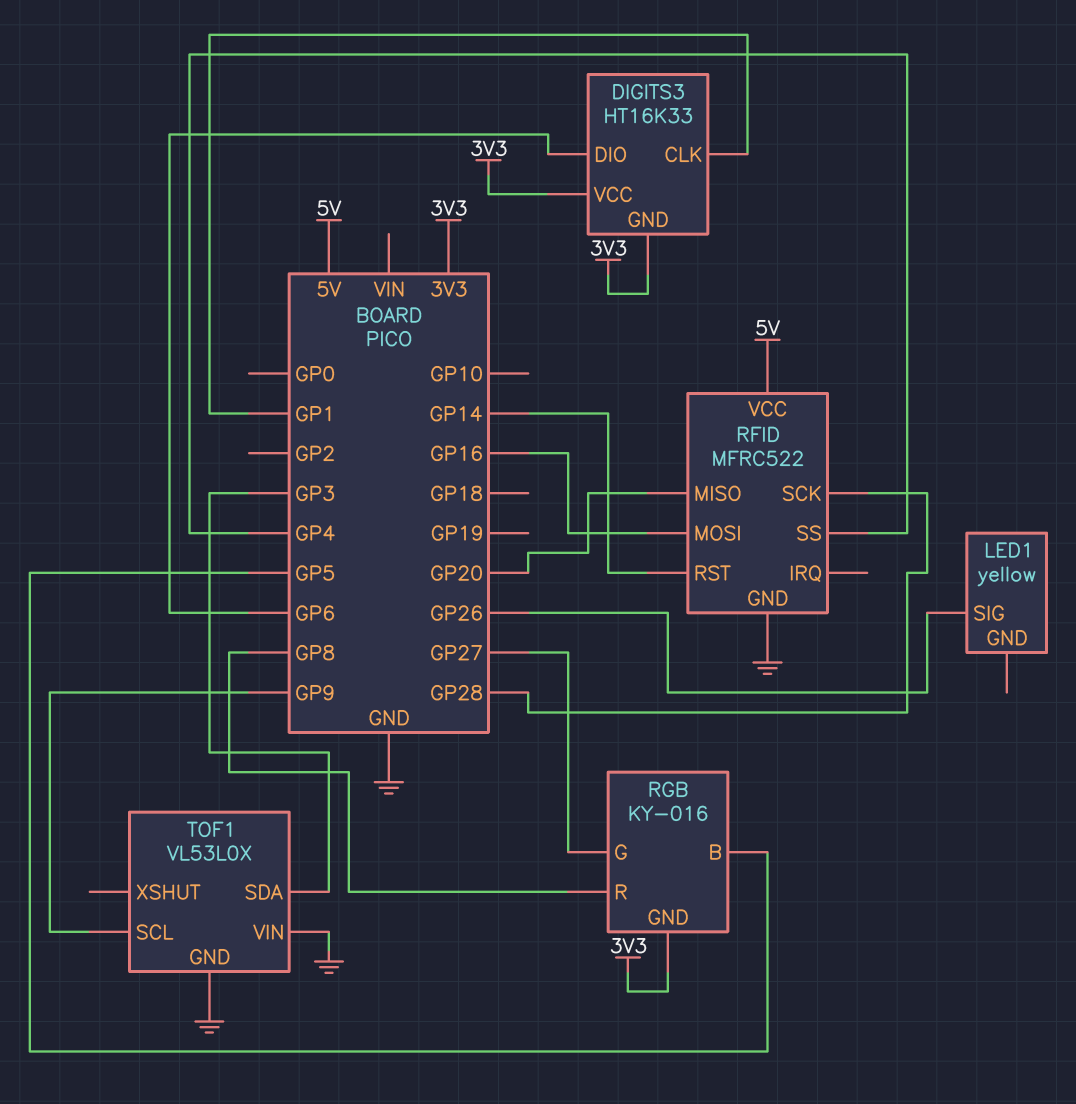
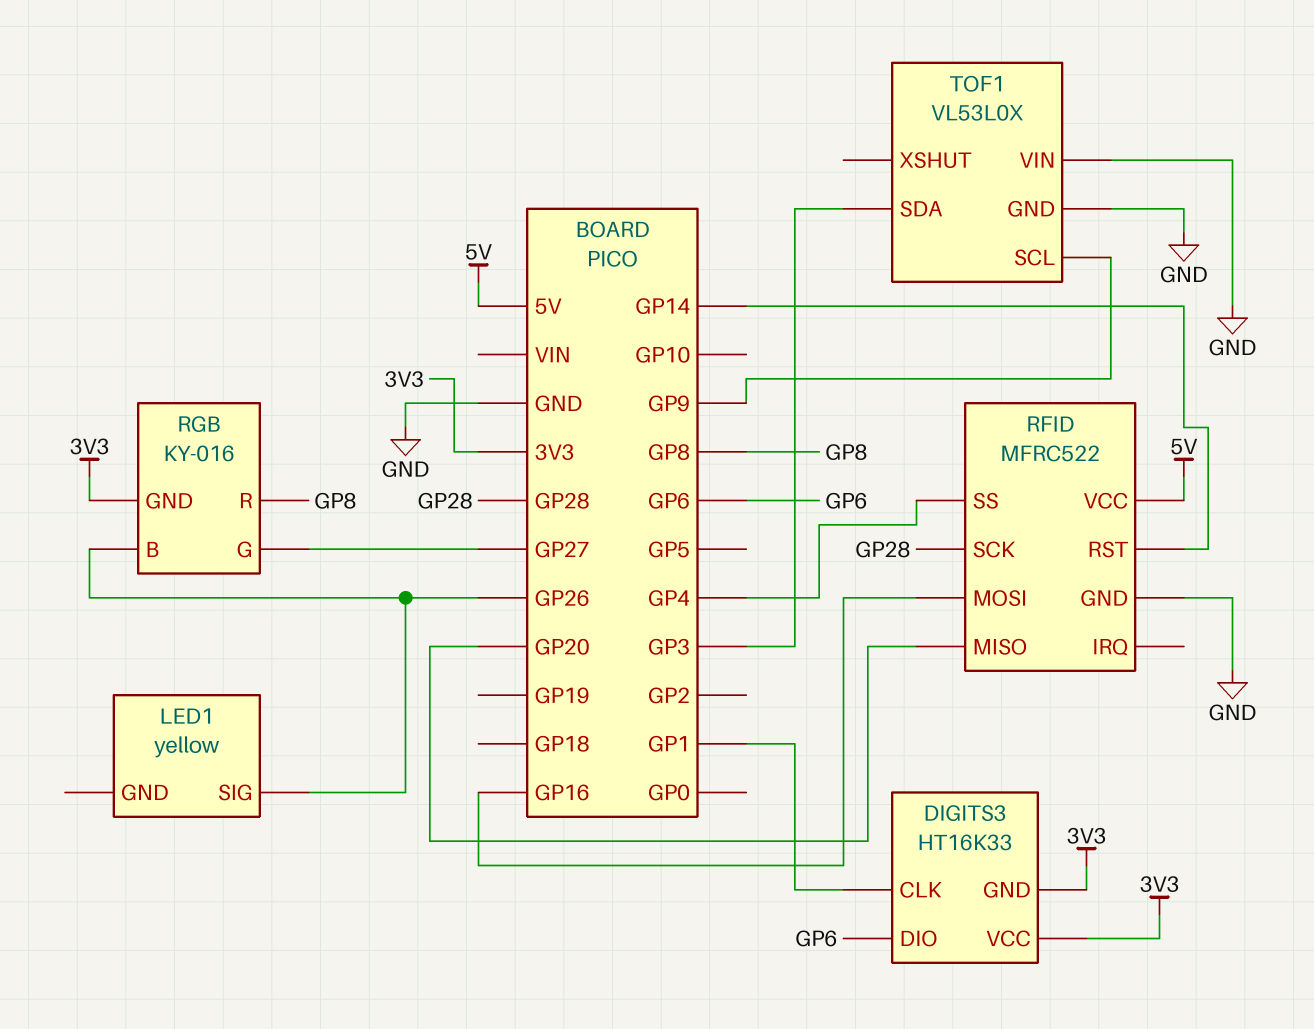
RGB pin B: GP5 -> GP26

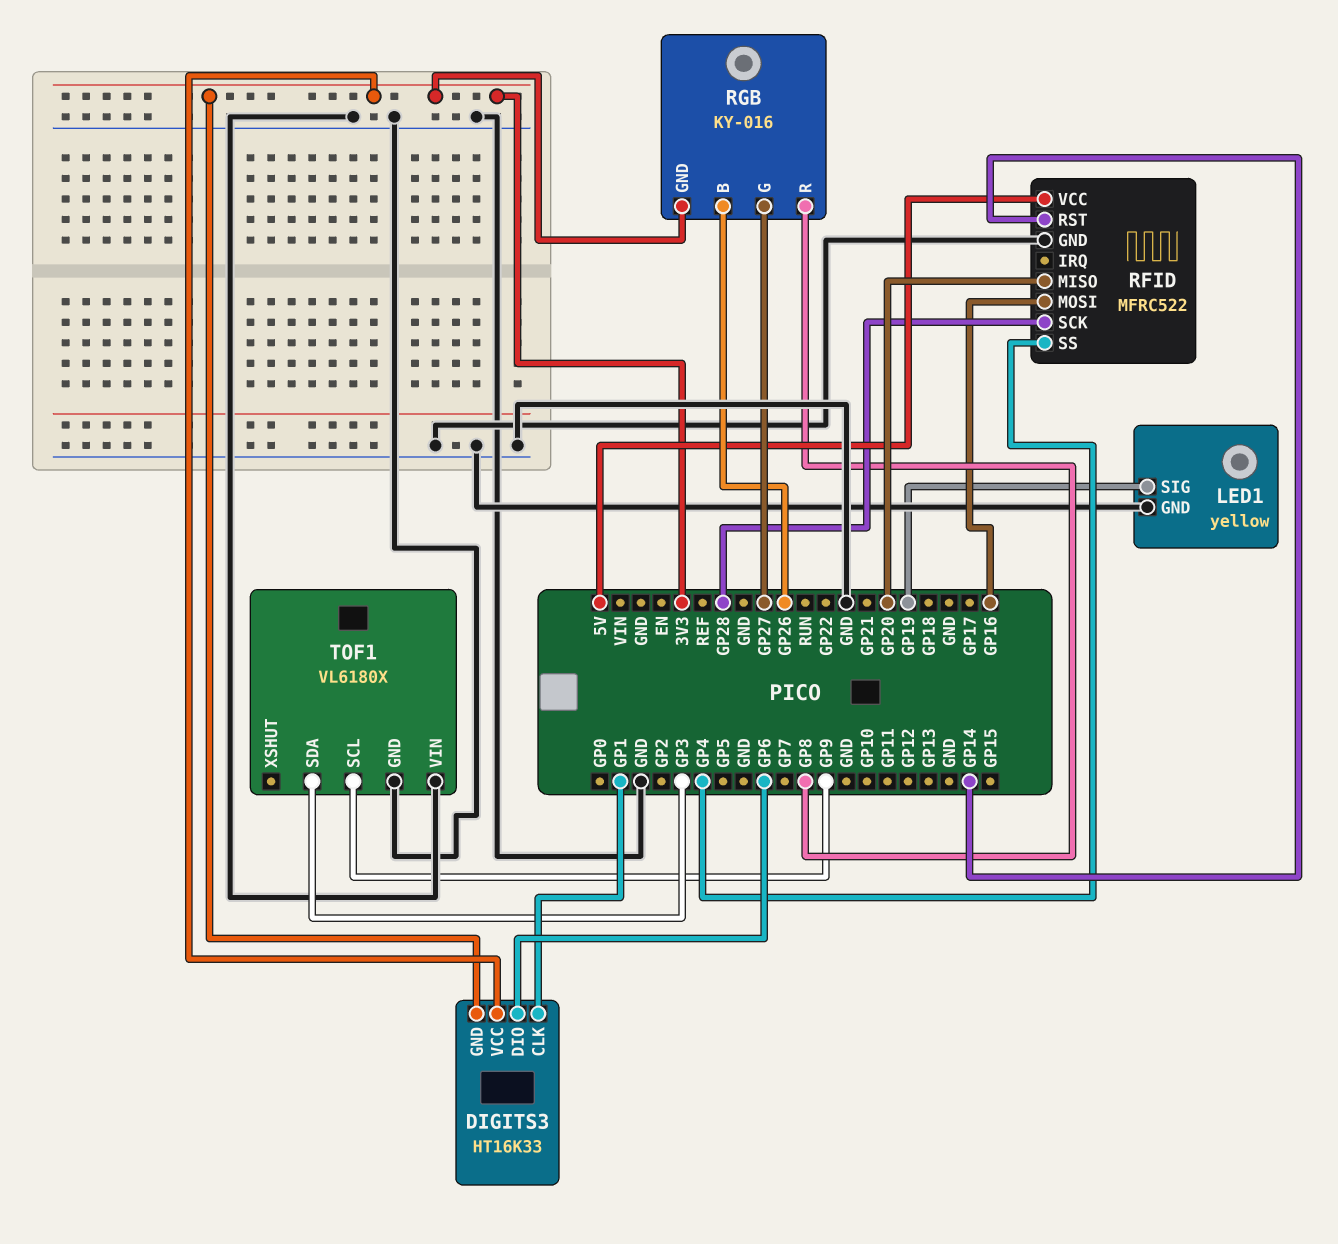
LED1 pin GND: none -> GND
LED1 pin SIG: GP26 -> GP19
TOF1: VL53L0X -> VL6180X

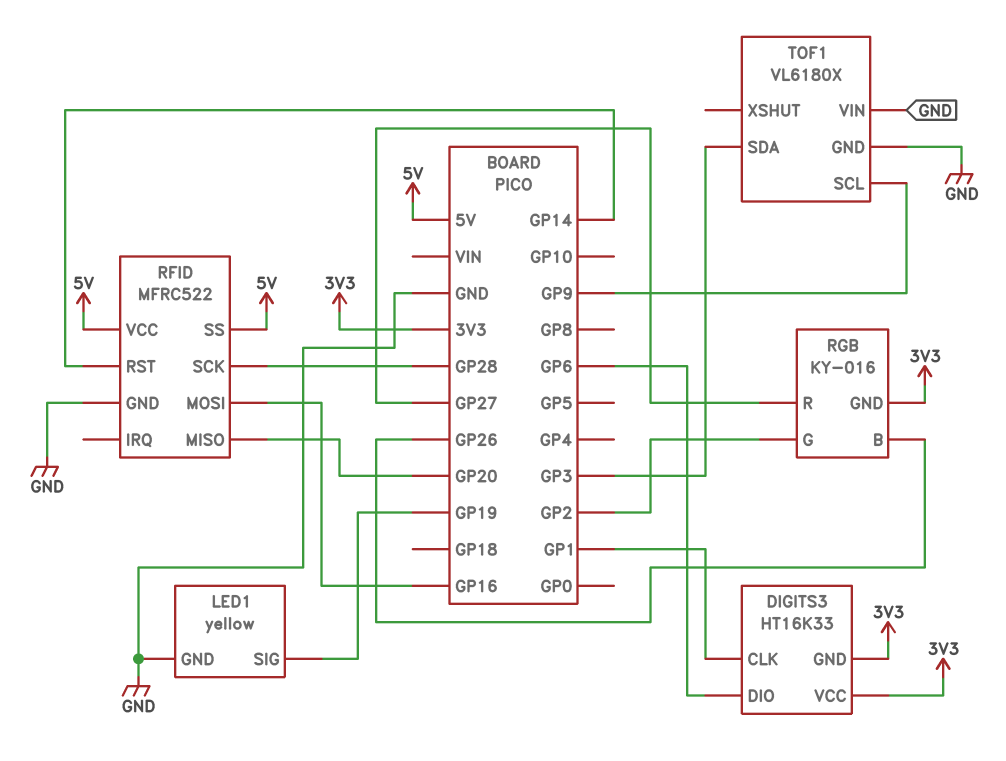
RFID pin SS: GP4 -> 5V
RGB pin G: GP27 -> GP2
RGB pin R: GP8 -> GP27

